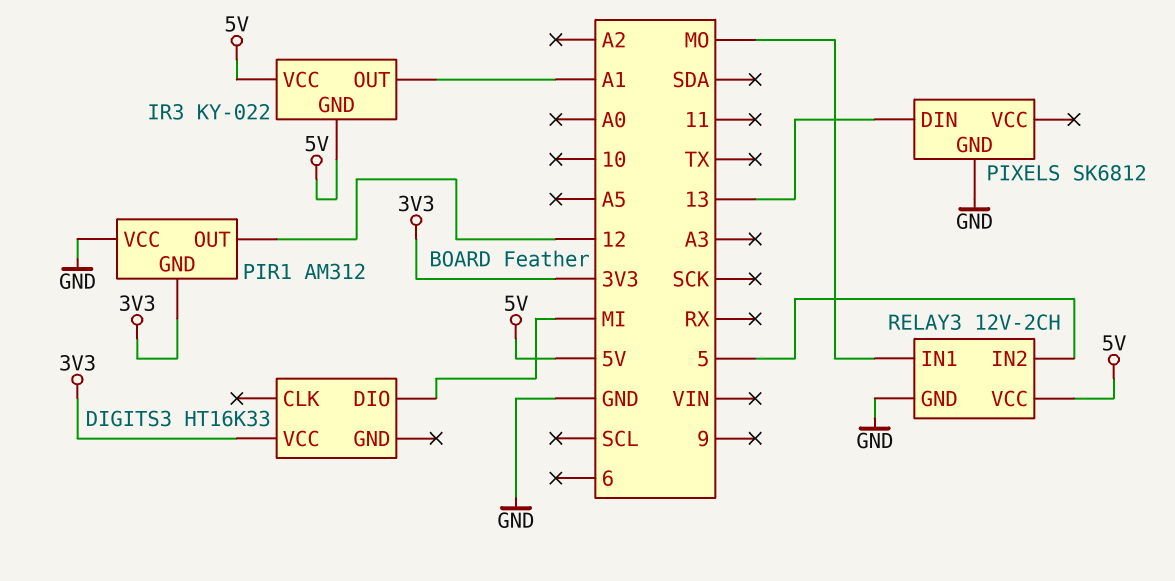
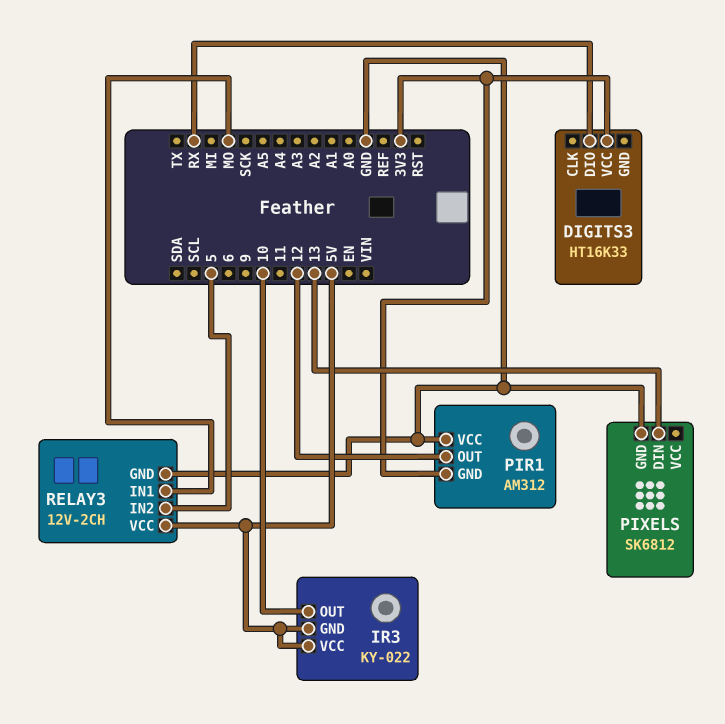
DIGITS3 pin DIO: MI -> RX
IR3 pin OUT: A1 -> 10

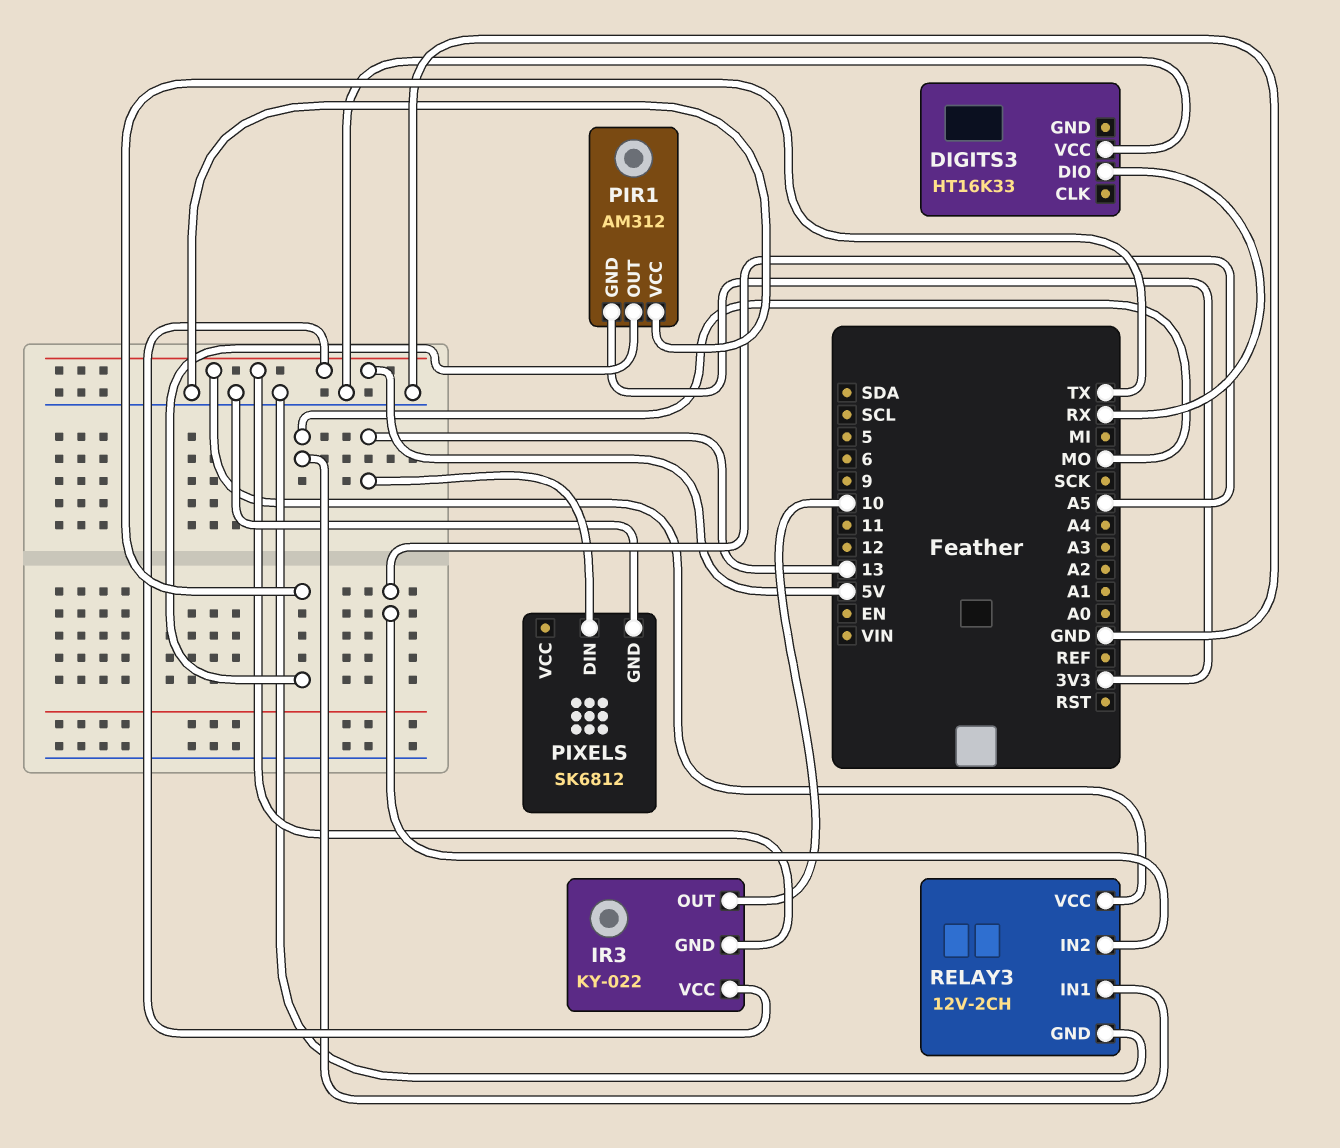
DIGITS3 pin VCC: 3V3 -> GND
PIR1 pin OUT: 12 -> TX
RELAY3 pin IN2: 5 -> A5

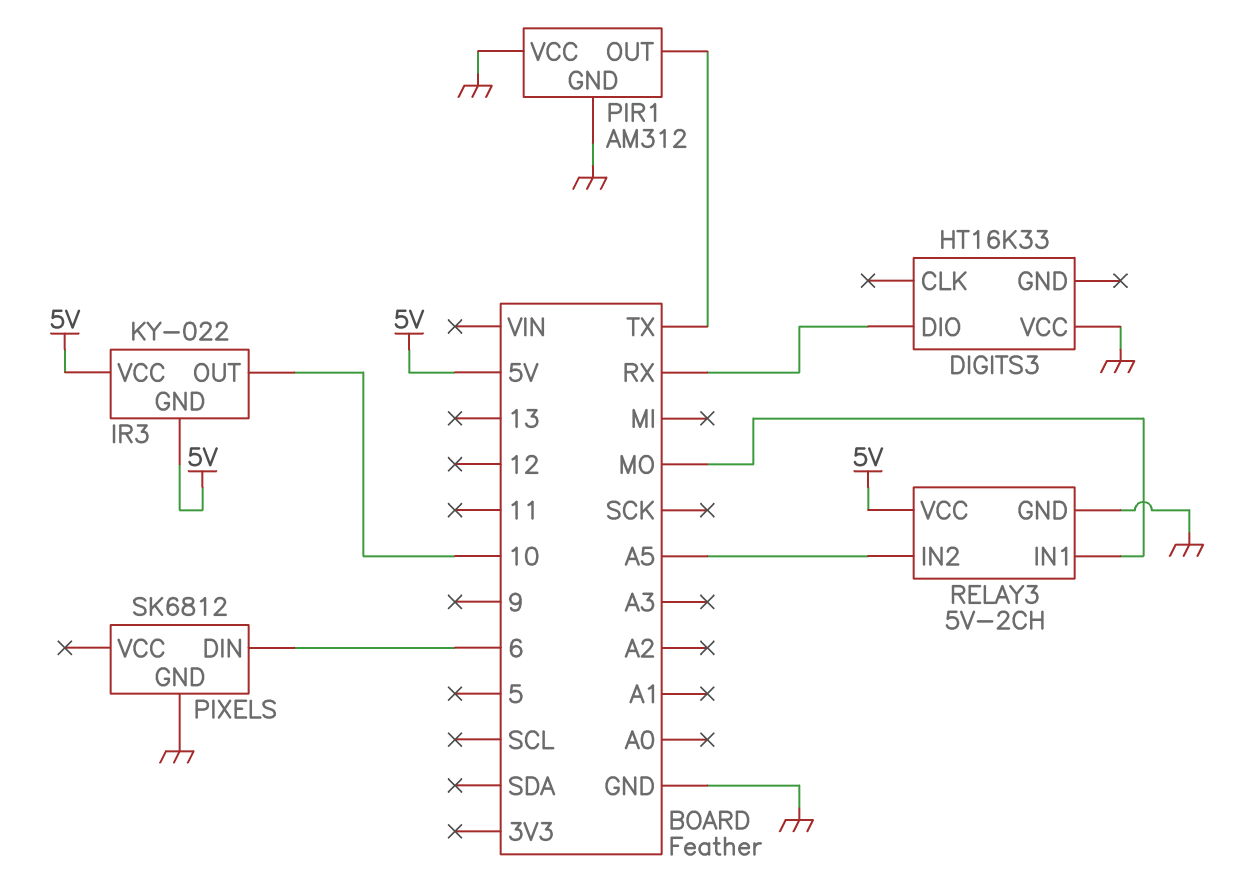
PIR1 pin GND: 3V3 -> GND
PIXELS pin DIN: 13 -> 6
RELAY3: 12V-2CH -> 5V-2CH

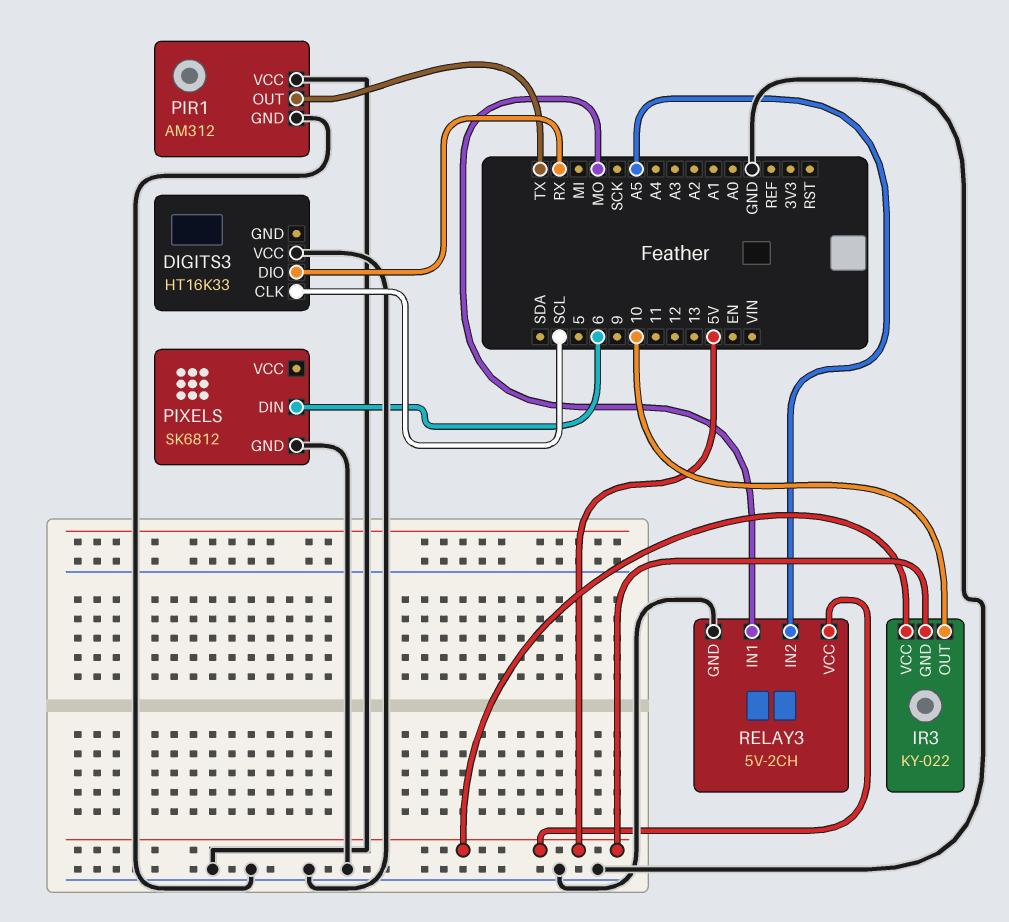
DIGITS3 pin CLK: none -> SCL

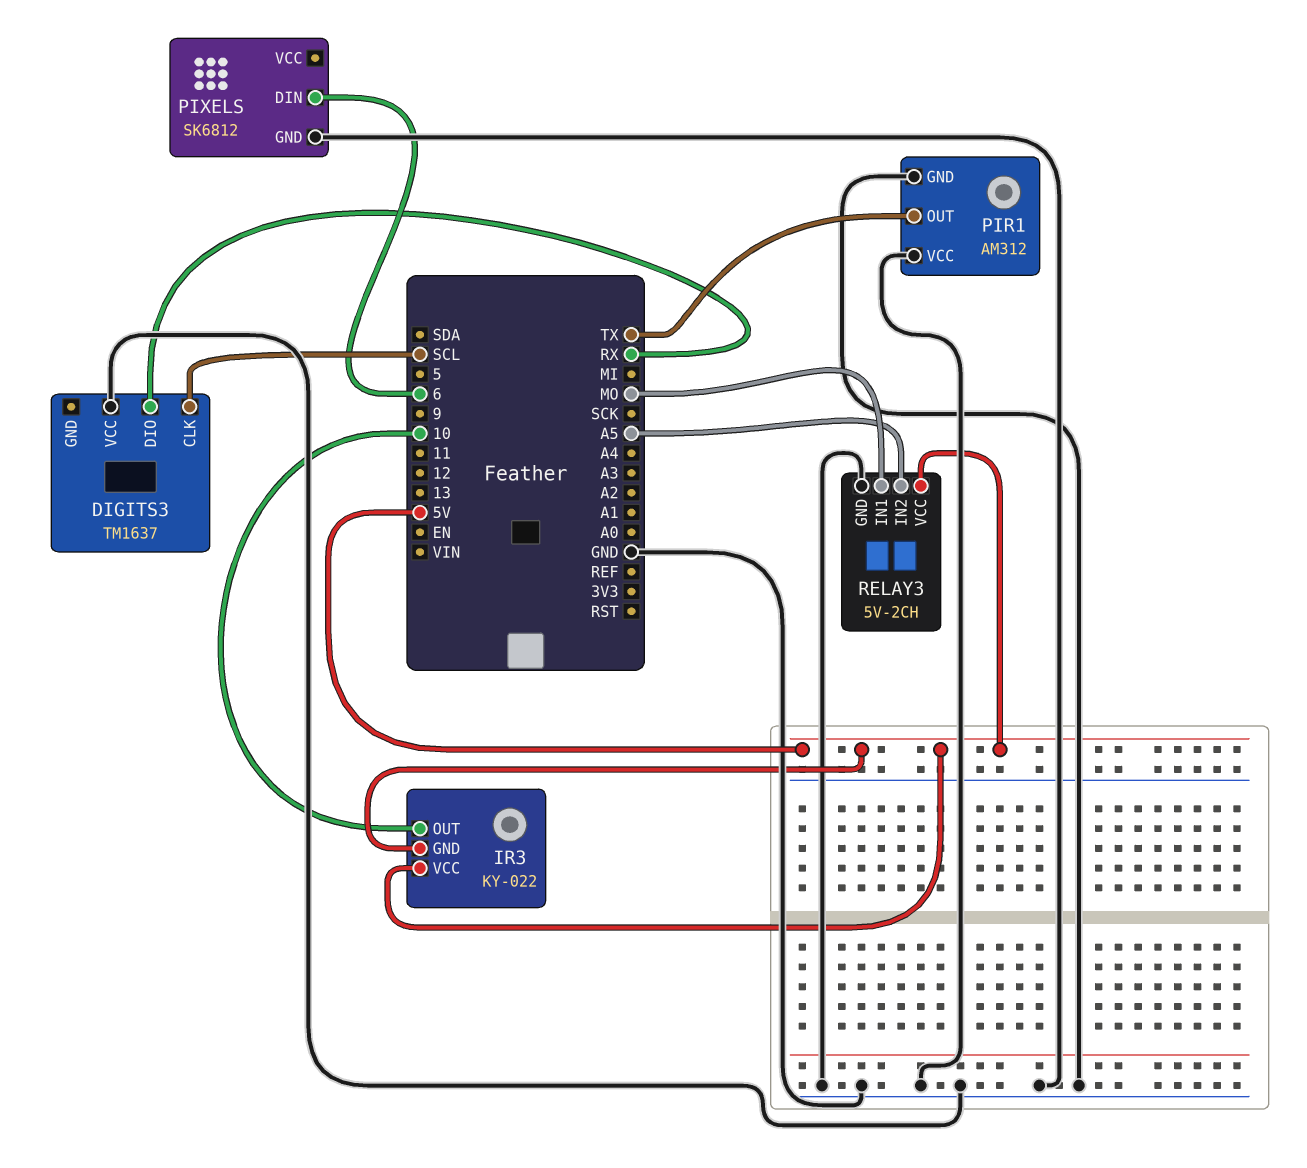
DIGITS3: HT16K33 -> TM1637

